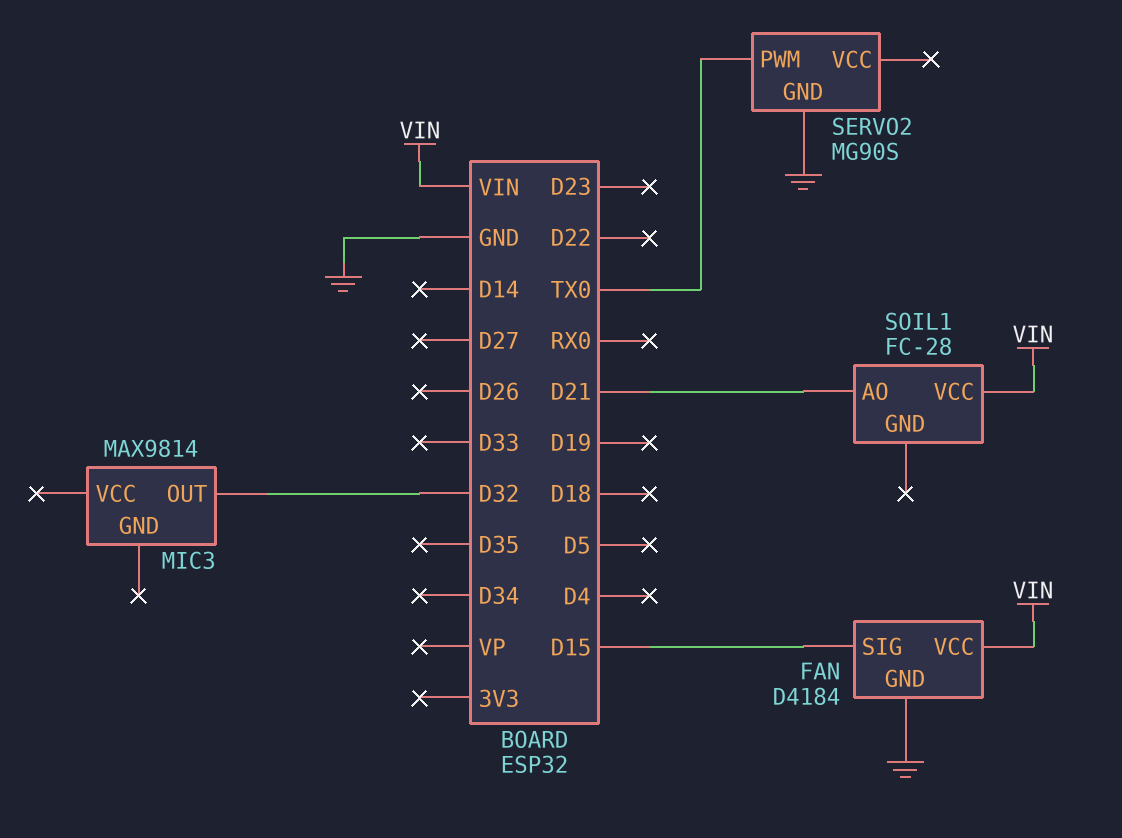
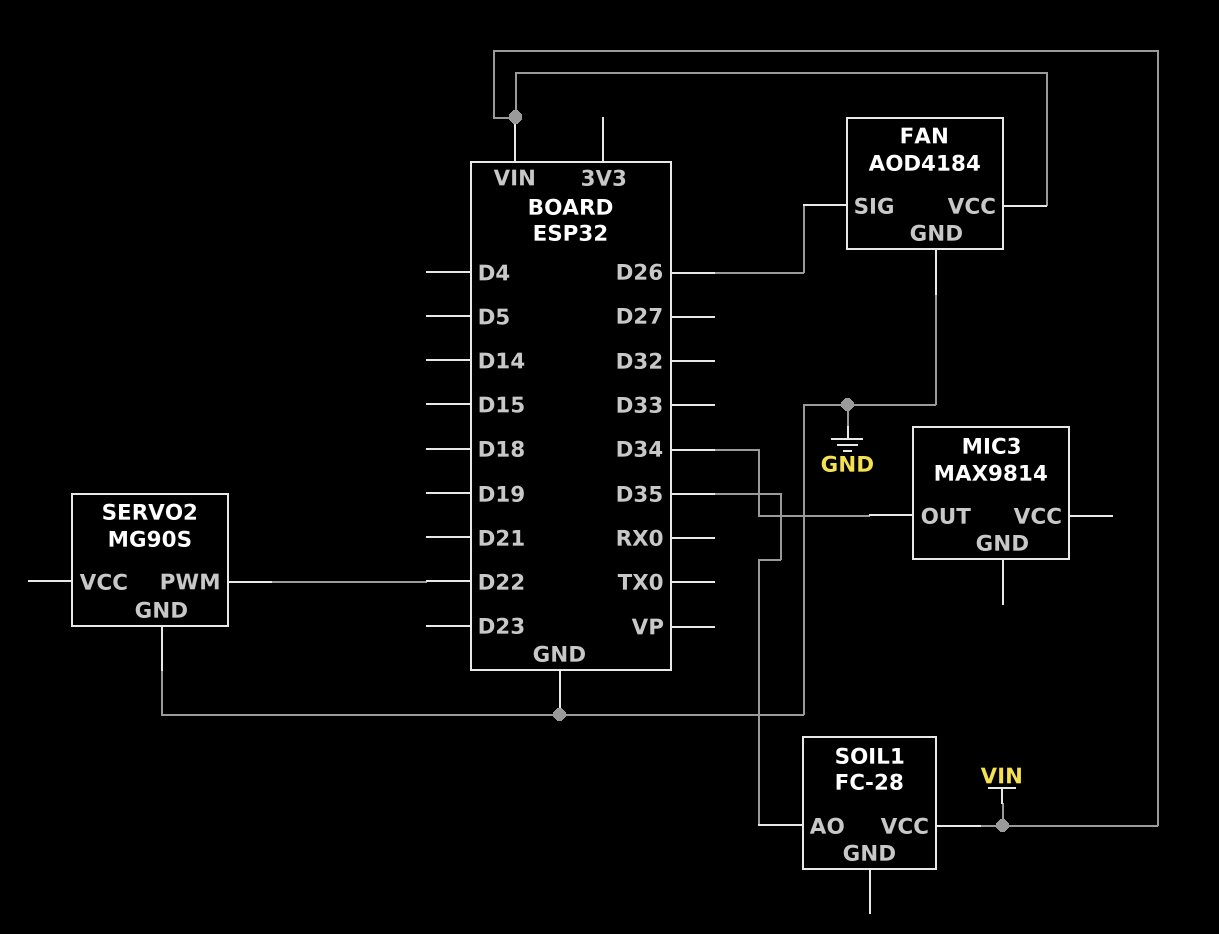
FAN: D4184 -> AOD4184
FAN pin SIG: D15 -> D26
MIC3 pin OUT: D32 -> D34
SERVO2 pin PWM: TX0 -> D22
SOIL1 pin AO: D21 -> D35

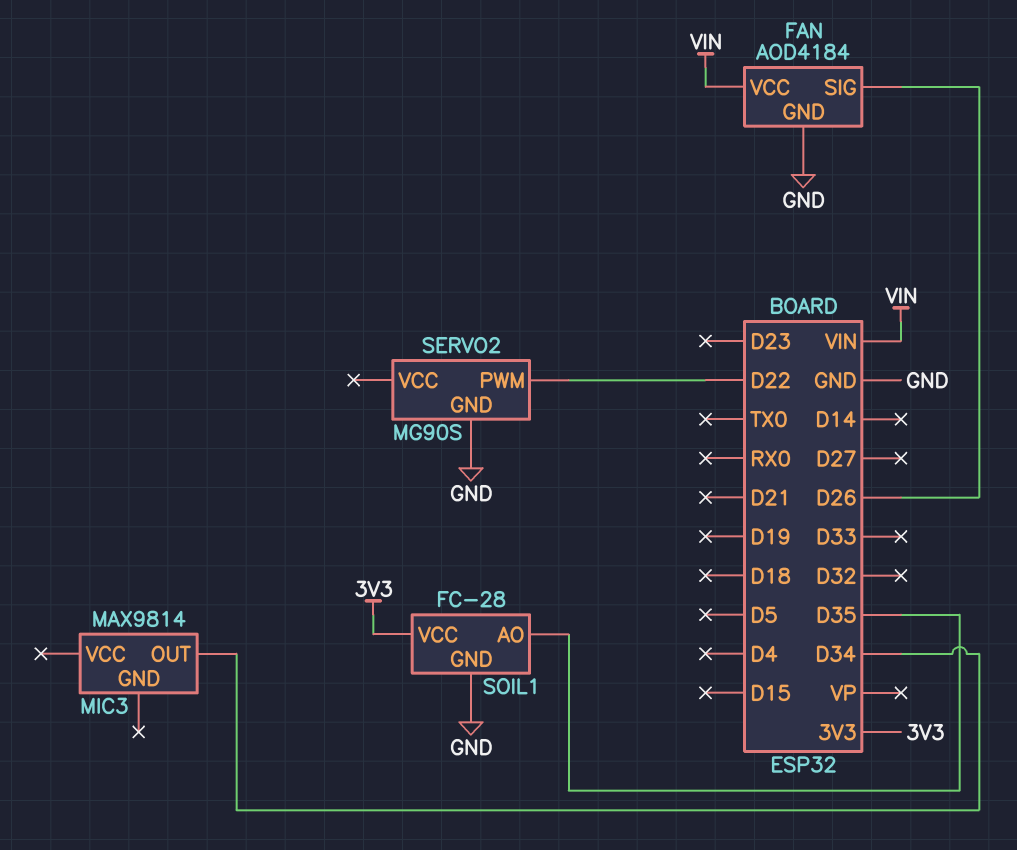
SOIL1 pin GND: none -> GND
SOIL1 pin VCC: VIN -> 3V3

